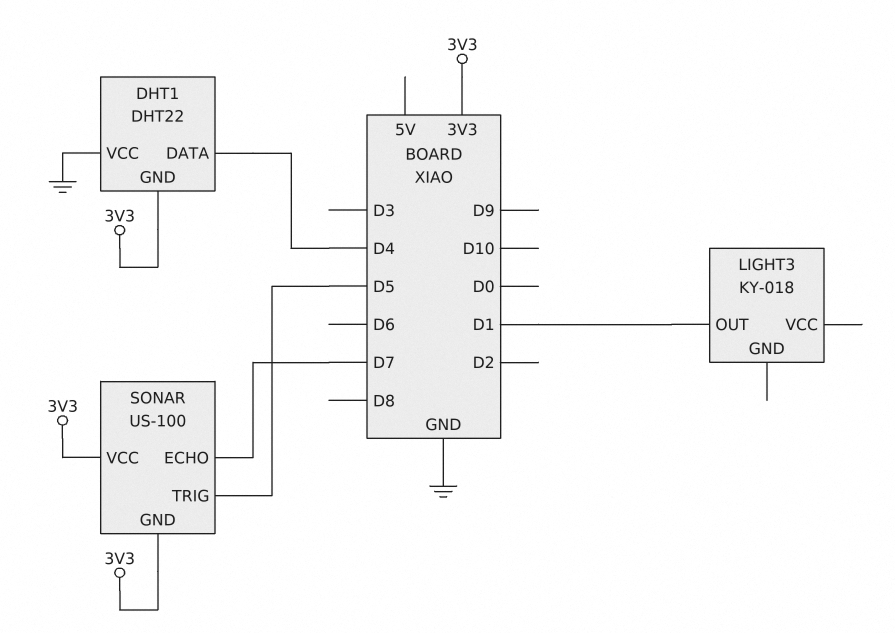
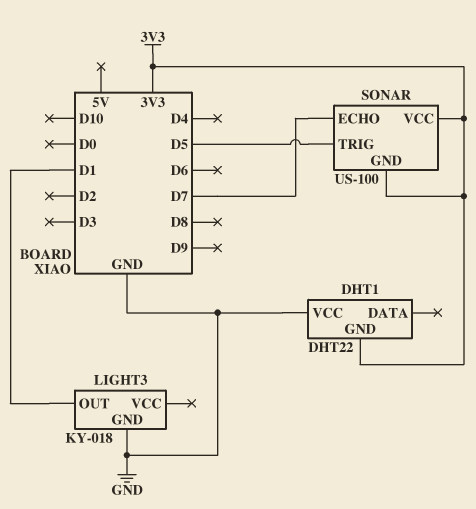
DHT1 pin DATA: D4 -> none
LIGHT3 pin GND: none -> GND

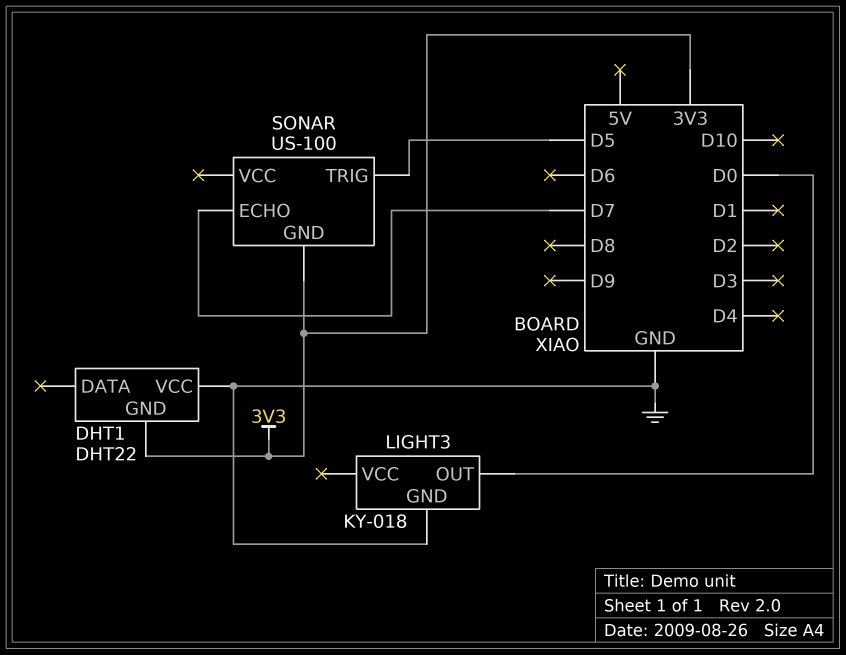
LIGHT3 pin OUT: D1 -> D0
SONAR pin VCC: 3V3 -> none

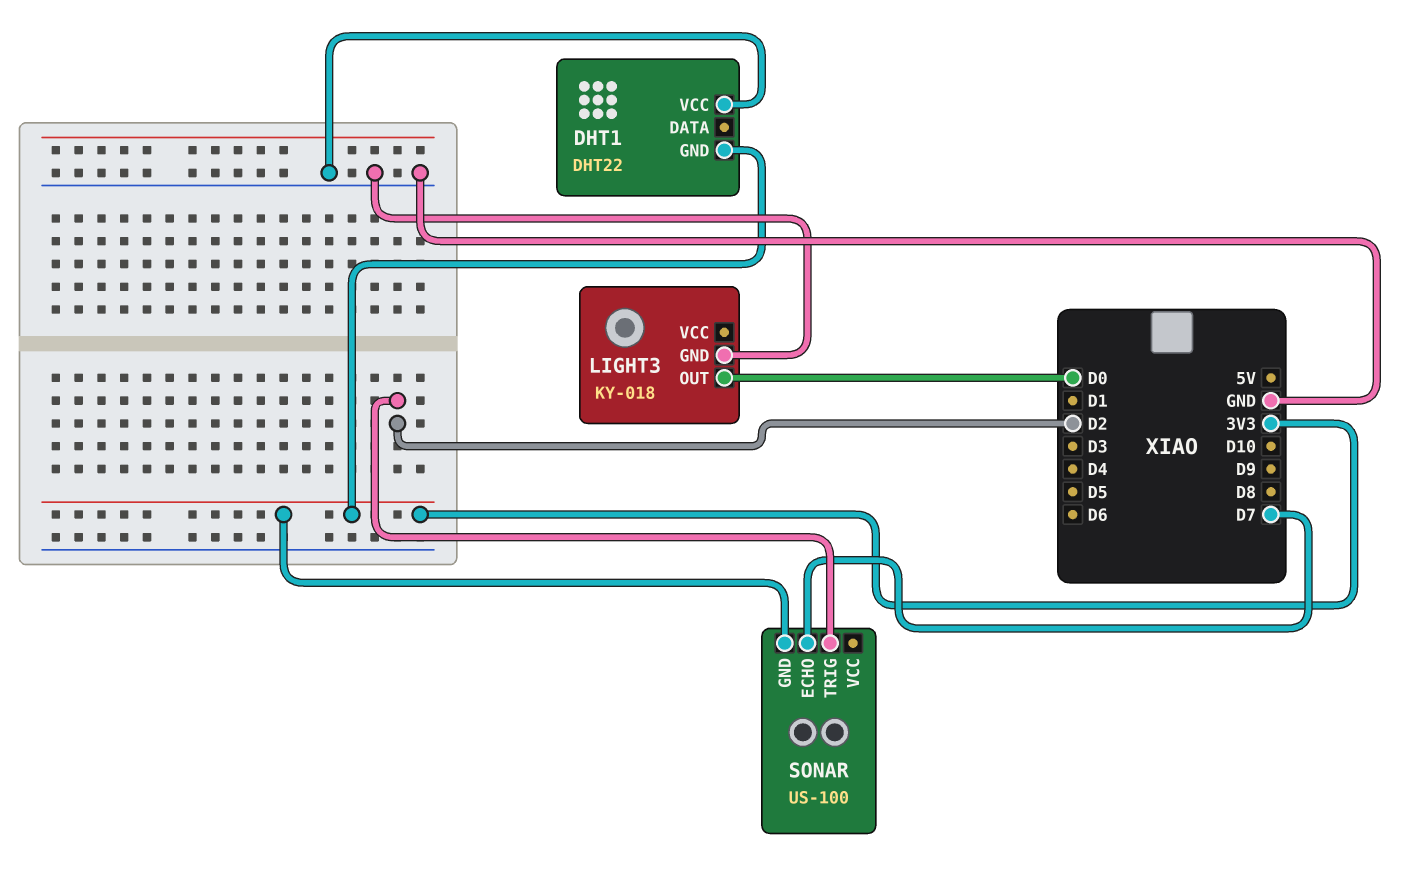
SONAR pin TRIG: D5 -> D2

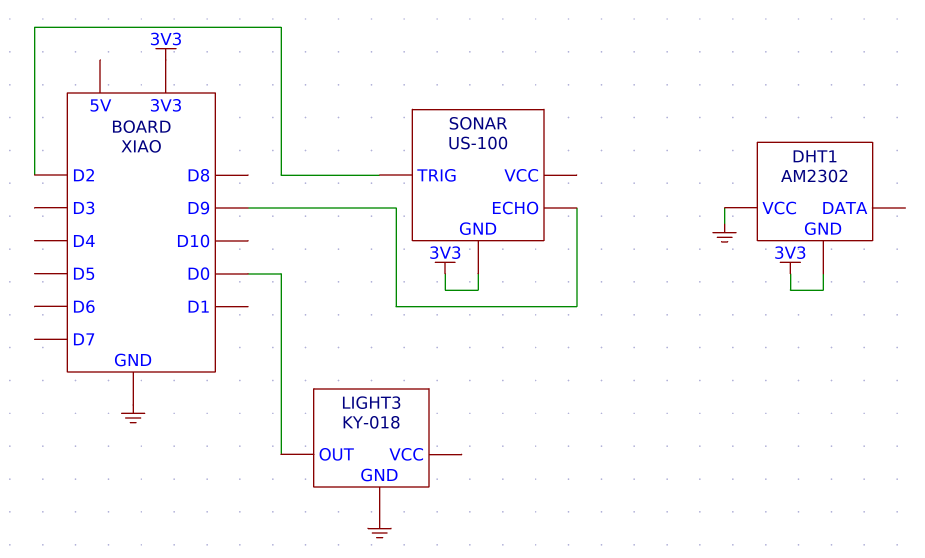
DHT1: DHT22 -> AM2302
SONAR pin ECHO: D7 -> D9

